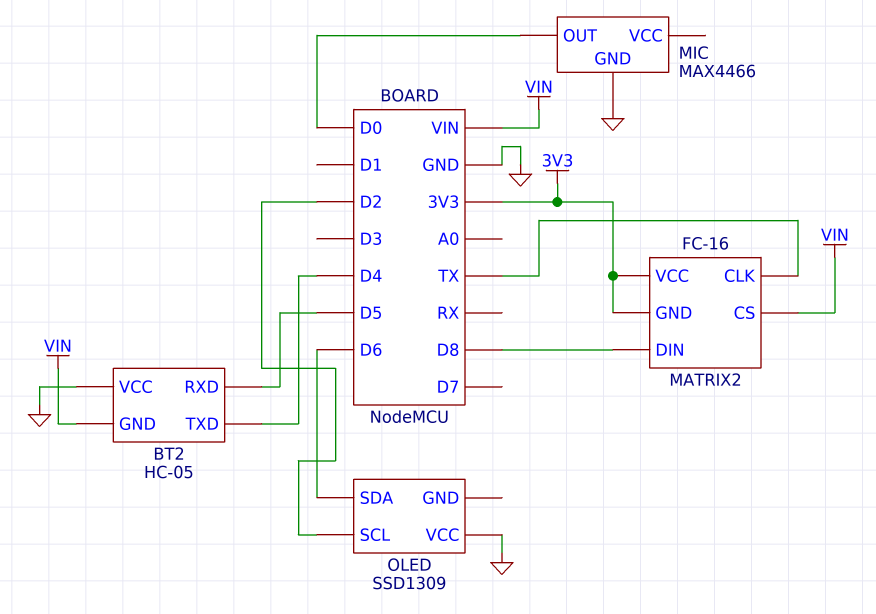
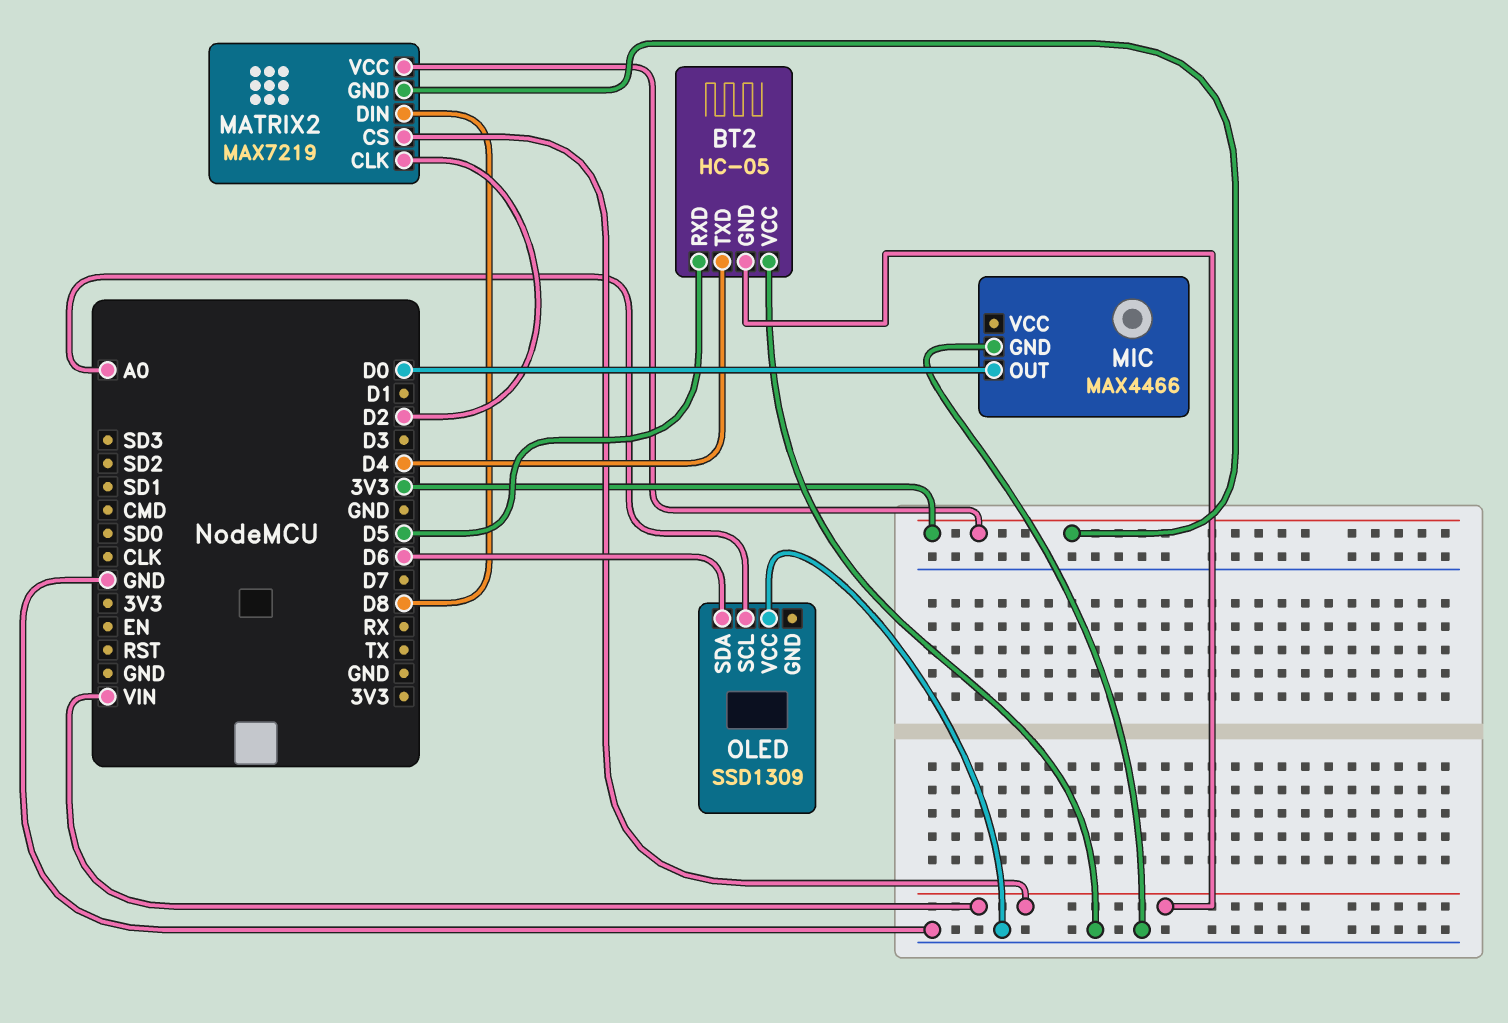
MATRIX2: FC-16 -> MAX7219
MATRIX2 pin CLK: TX -> D2
OLED pin SCL: D2 -> A0

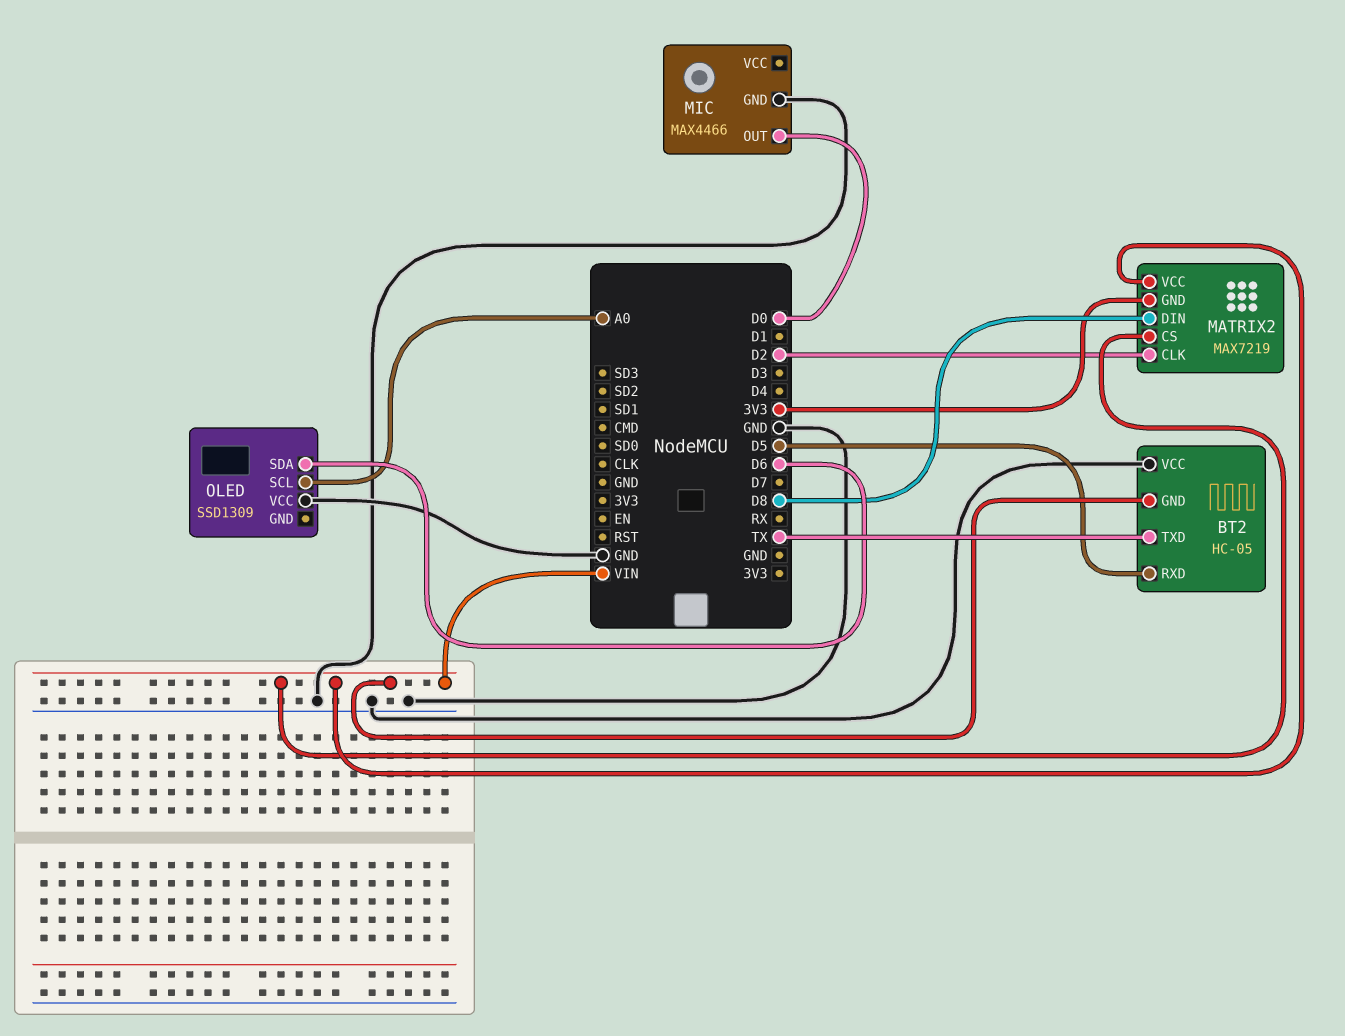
BT2 pin TXD: D4 -> TX
MATRIX2 pin VCC: 3V3 -> VIN

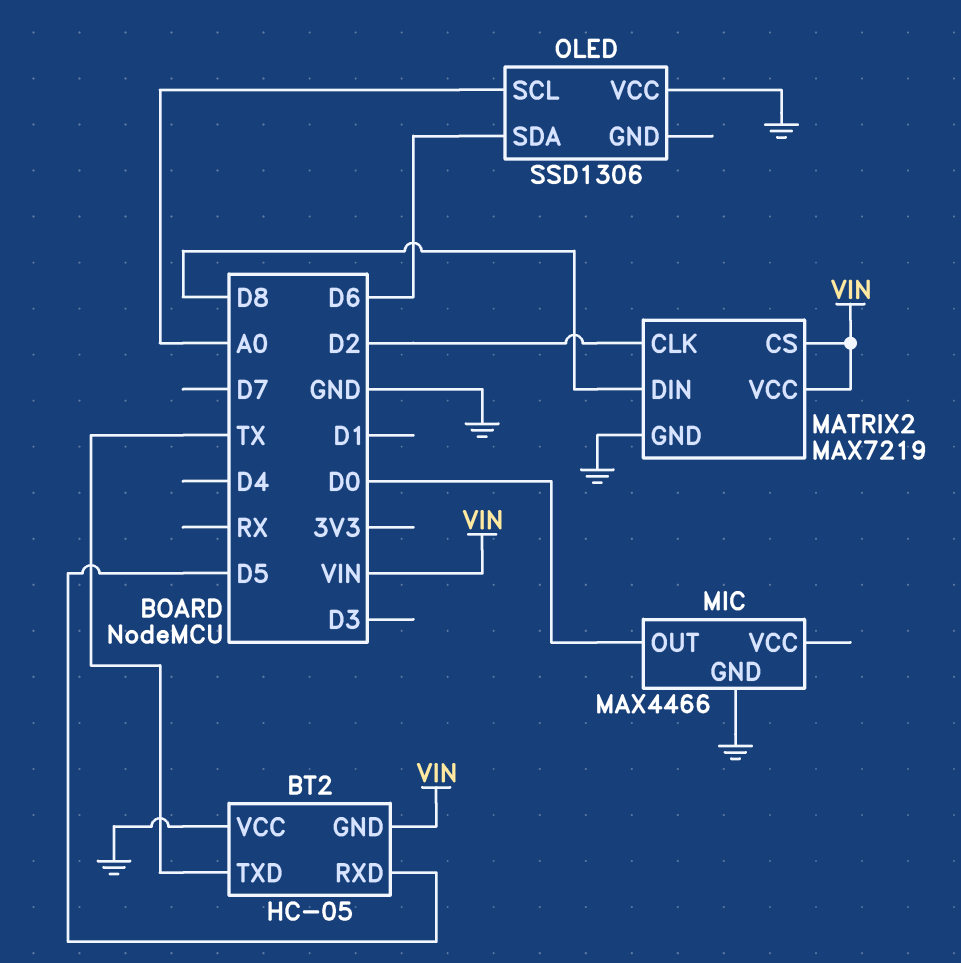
MATRIX2 pin GND: 3V3 -> GND
OLED: SSD1309 -> SSD1306

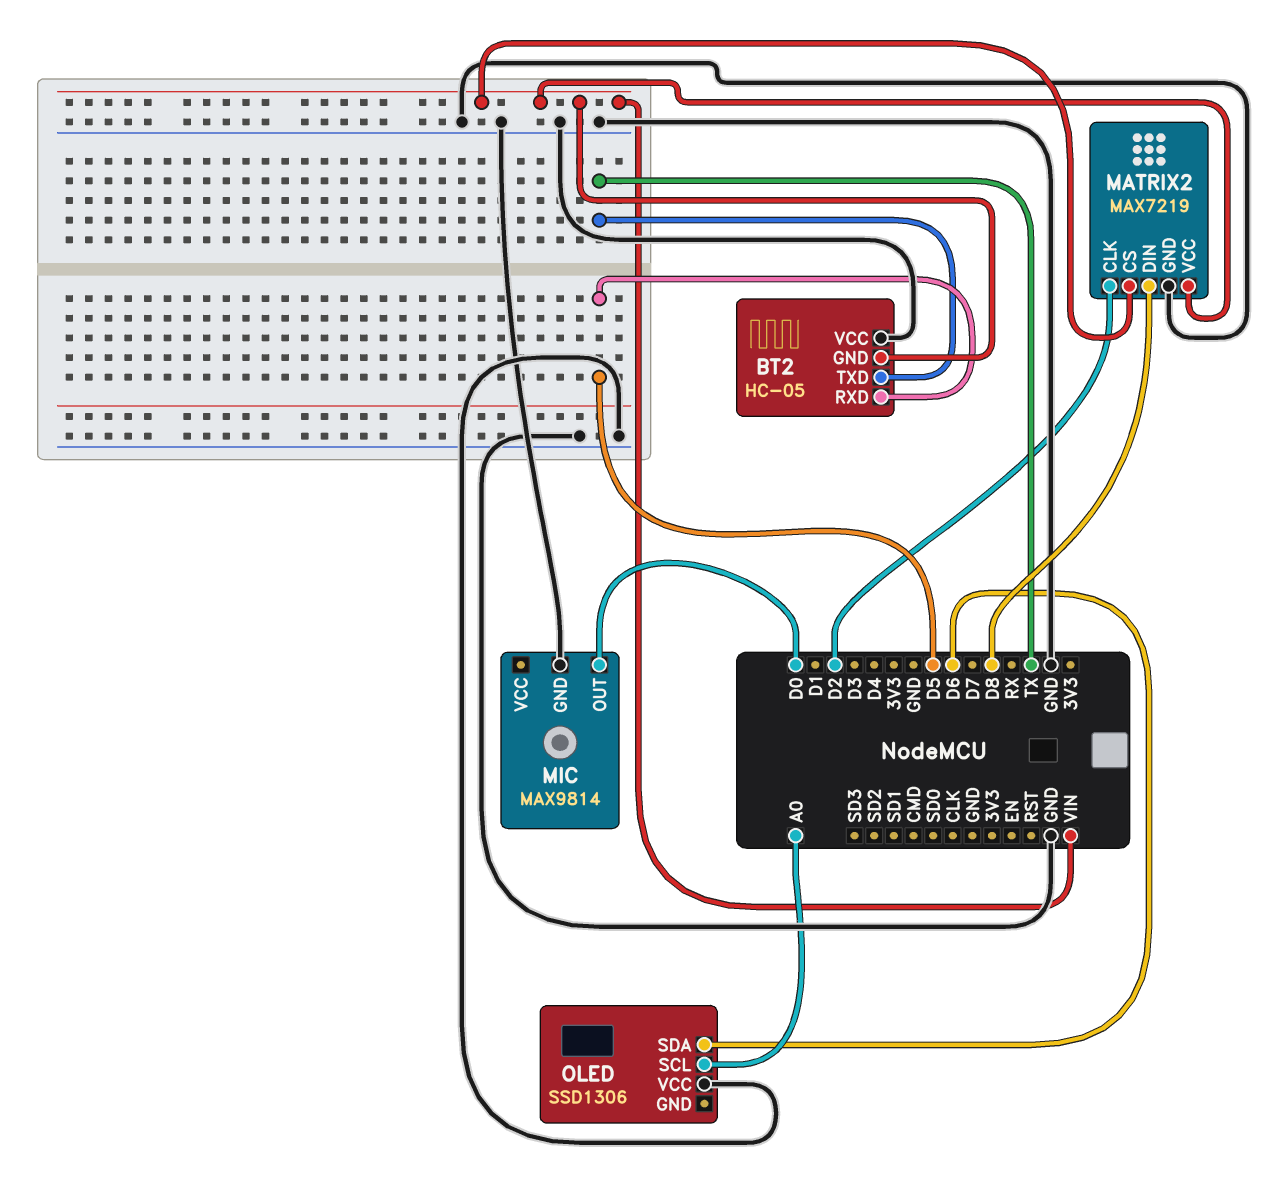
MIC: MAX4466 -> MAX9814

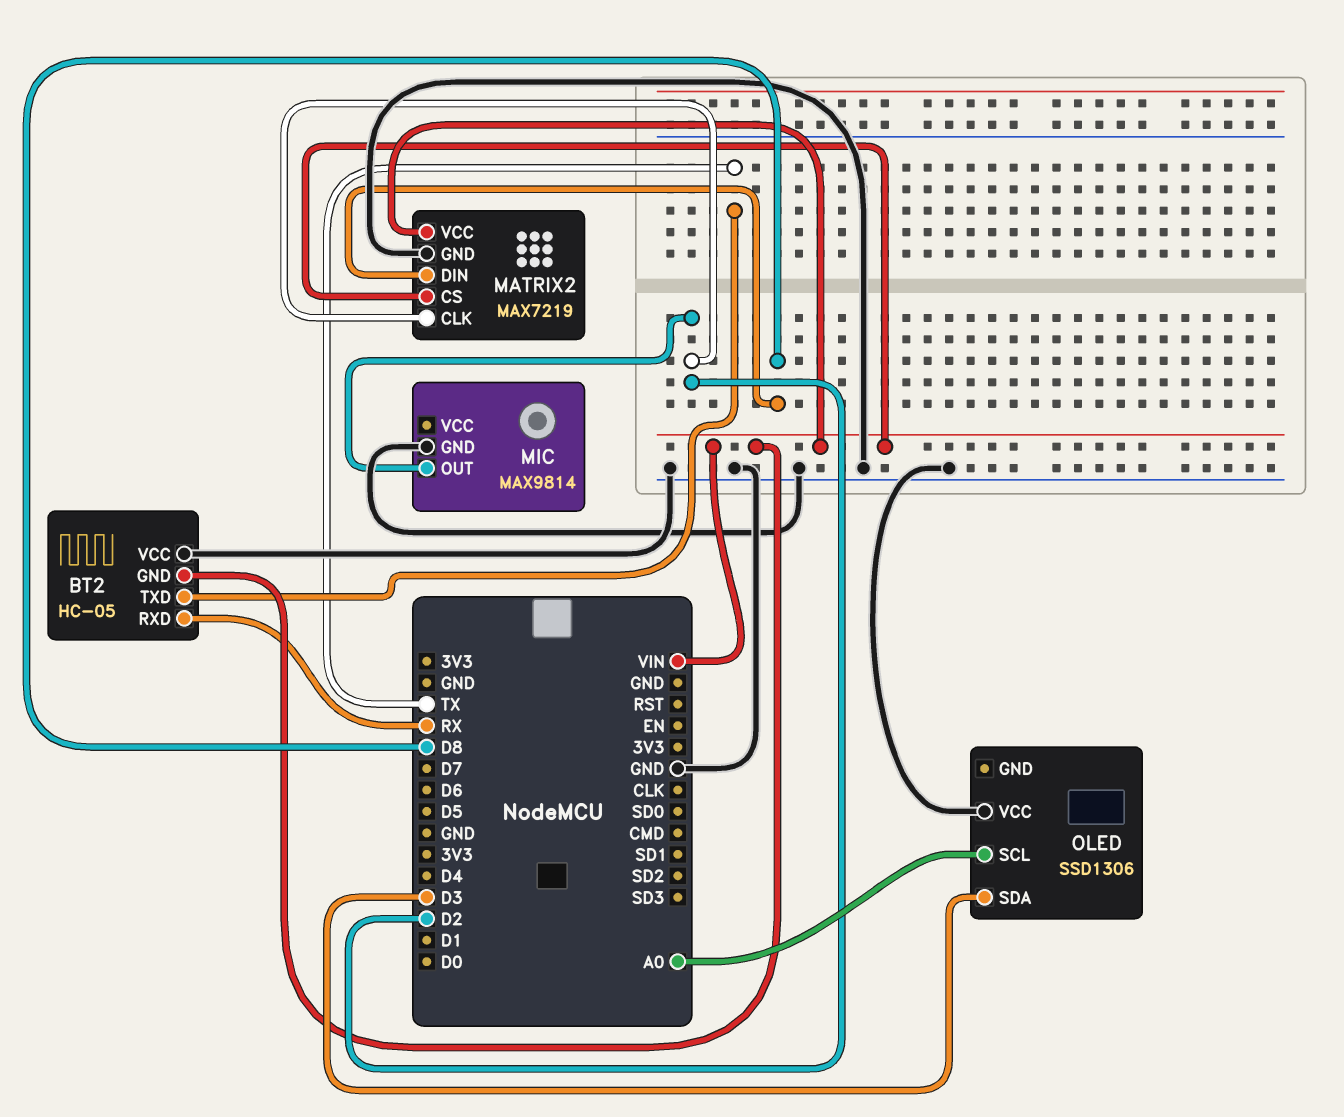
BT2 pin RXD: D5 -> RX
MIC pin OUT: D0 -> D2
OLED pin SDA: D6 -> D3

